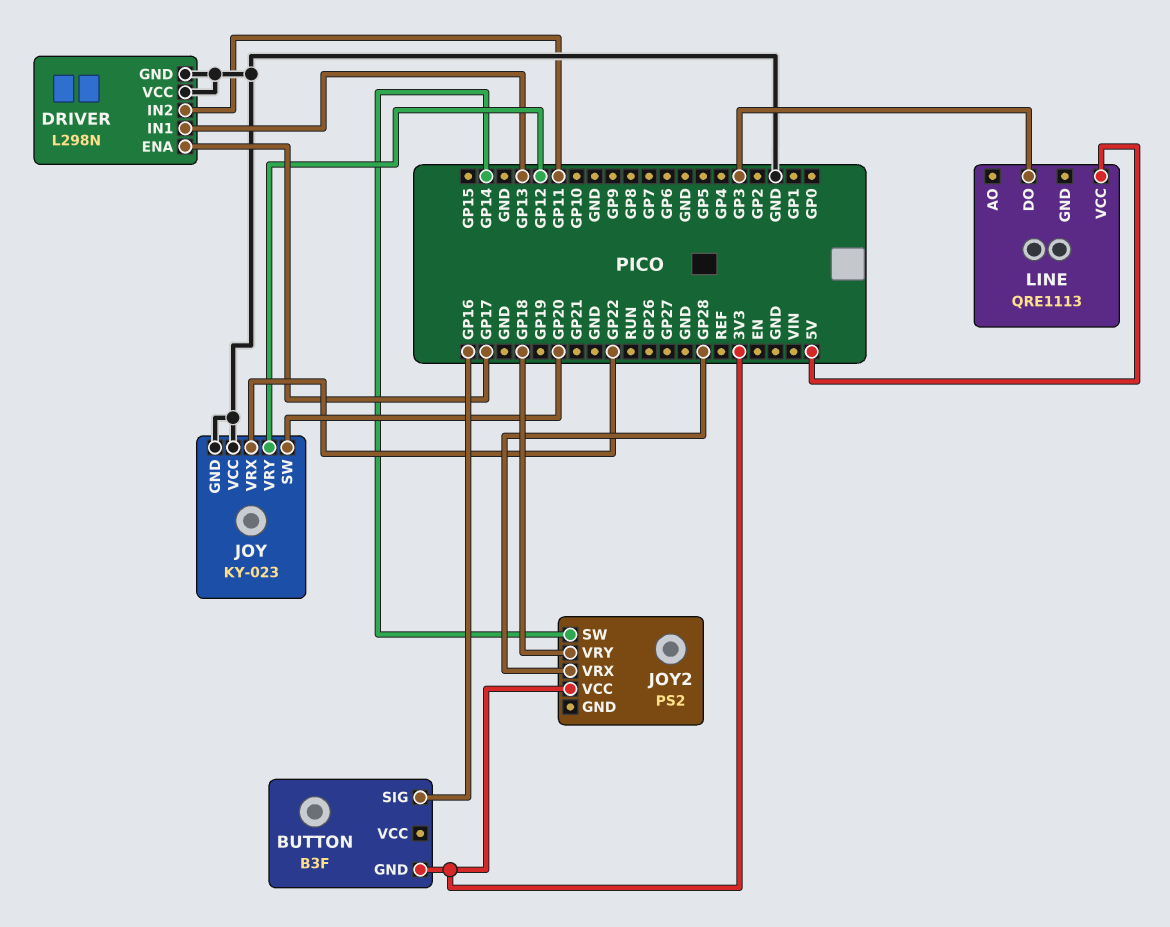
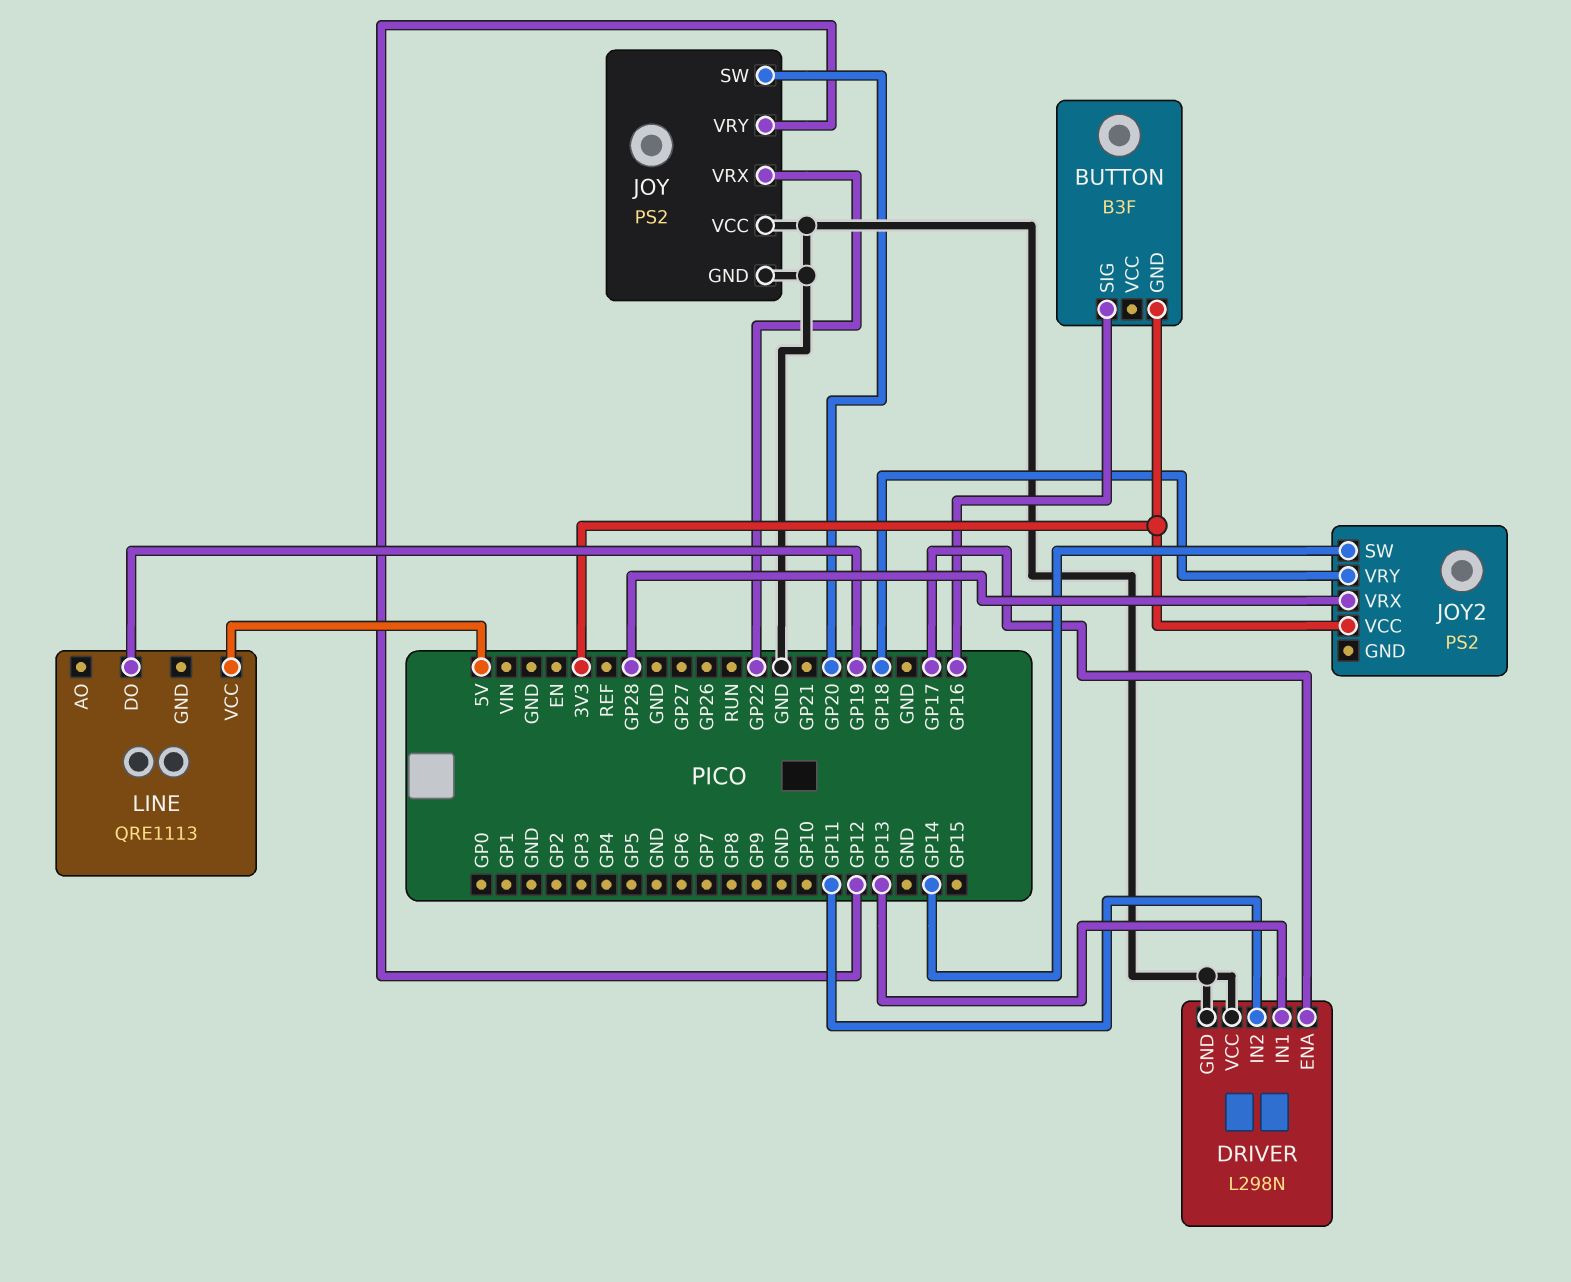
JOY: KY-023 -> PS2
LINE pin DO: GP3 -> GP19

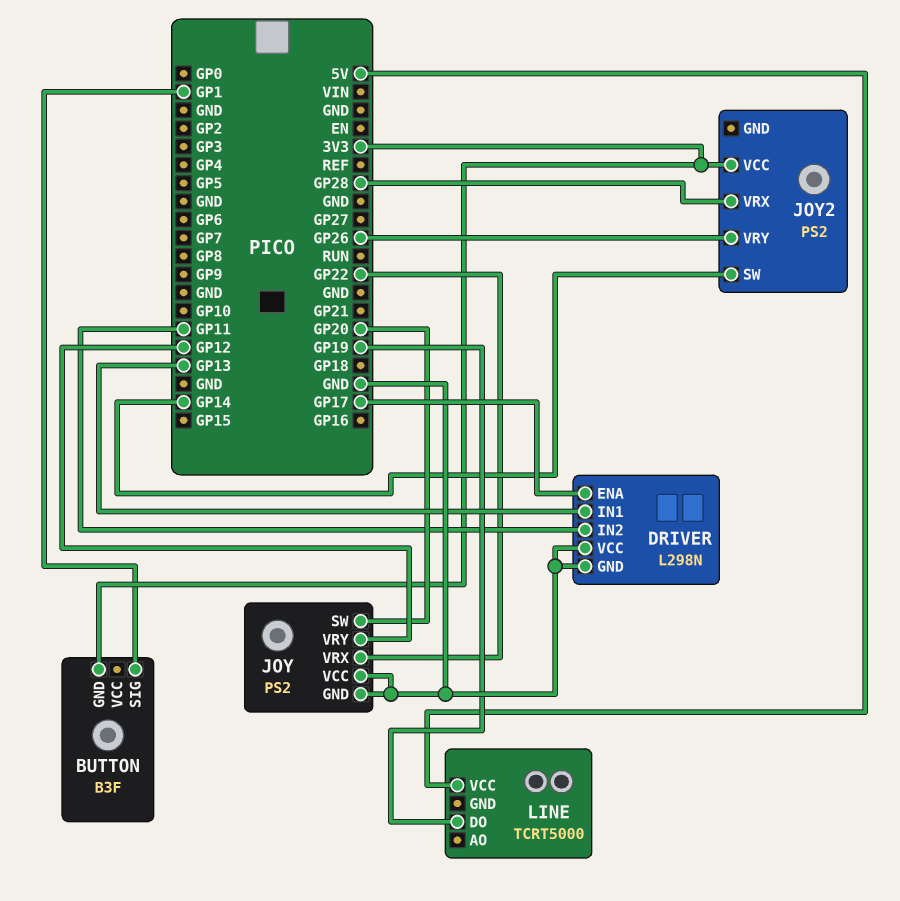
BUTTON pin SIG: GP16 -> GP1
JOY2 pin VRY: GP18 -> GP26
LINE: QRE1113 -> TCRT5000

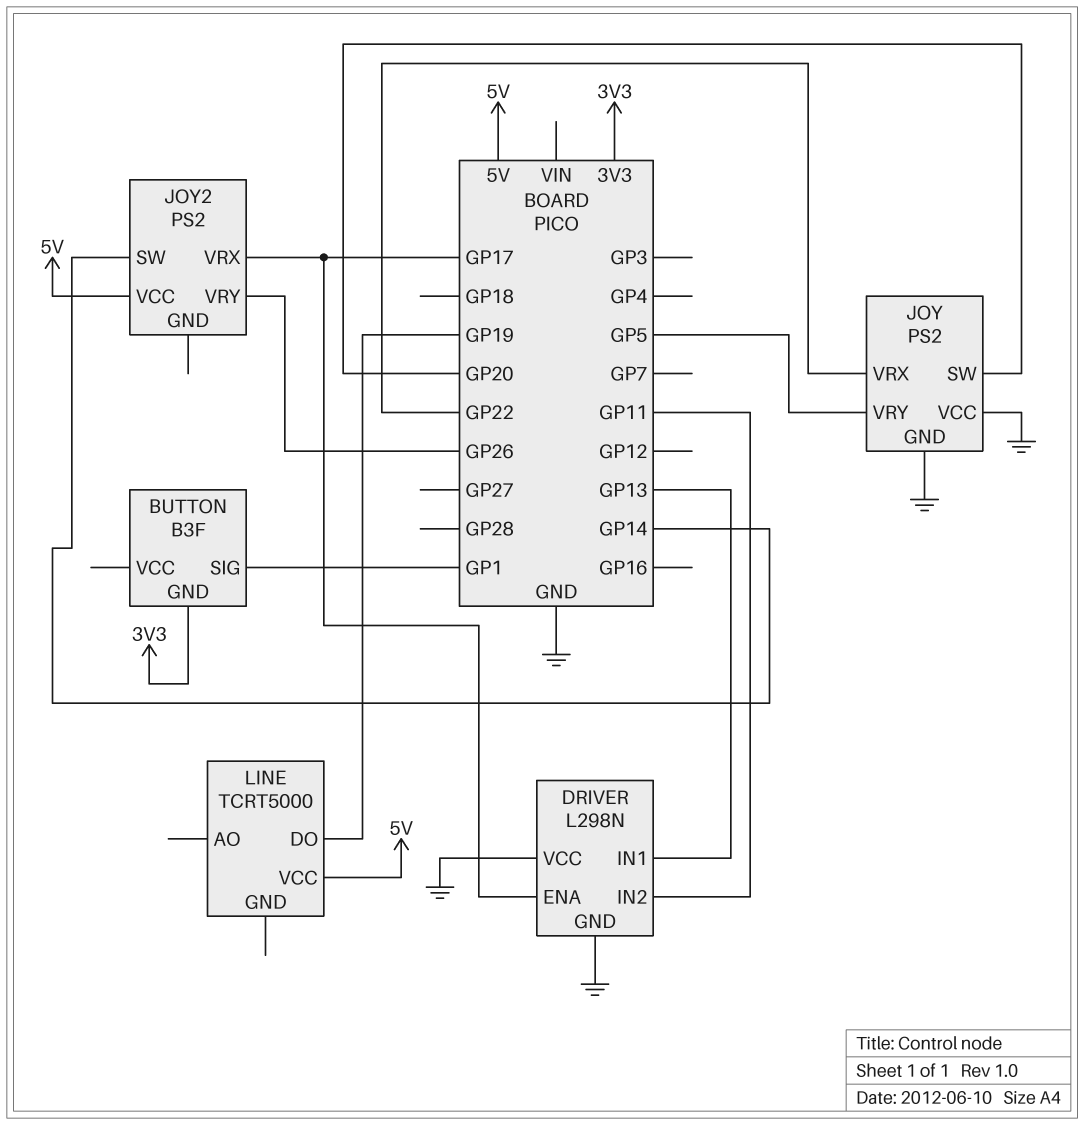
JOY pin VRY: GP12 -> GP5
JOY2 pin VCC: 3V3 -> 5V
JOY2 pin VRX: GP28 -> GP17

